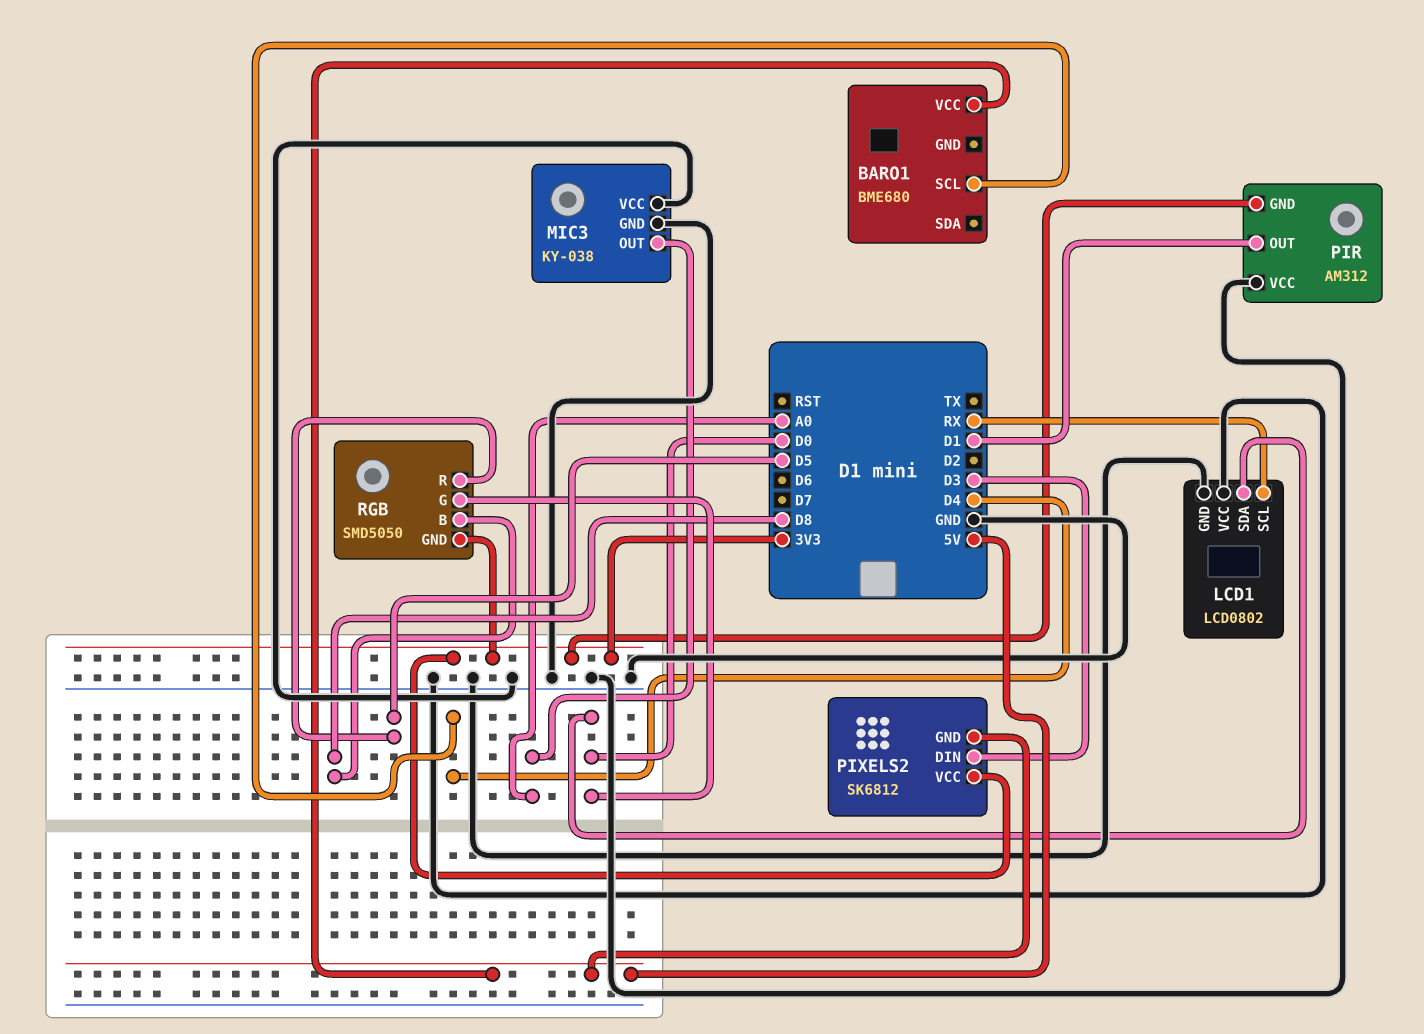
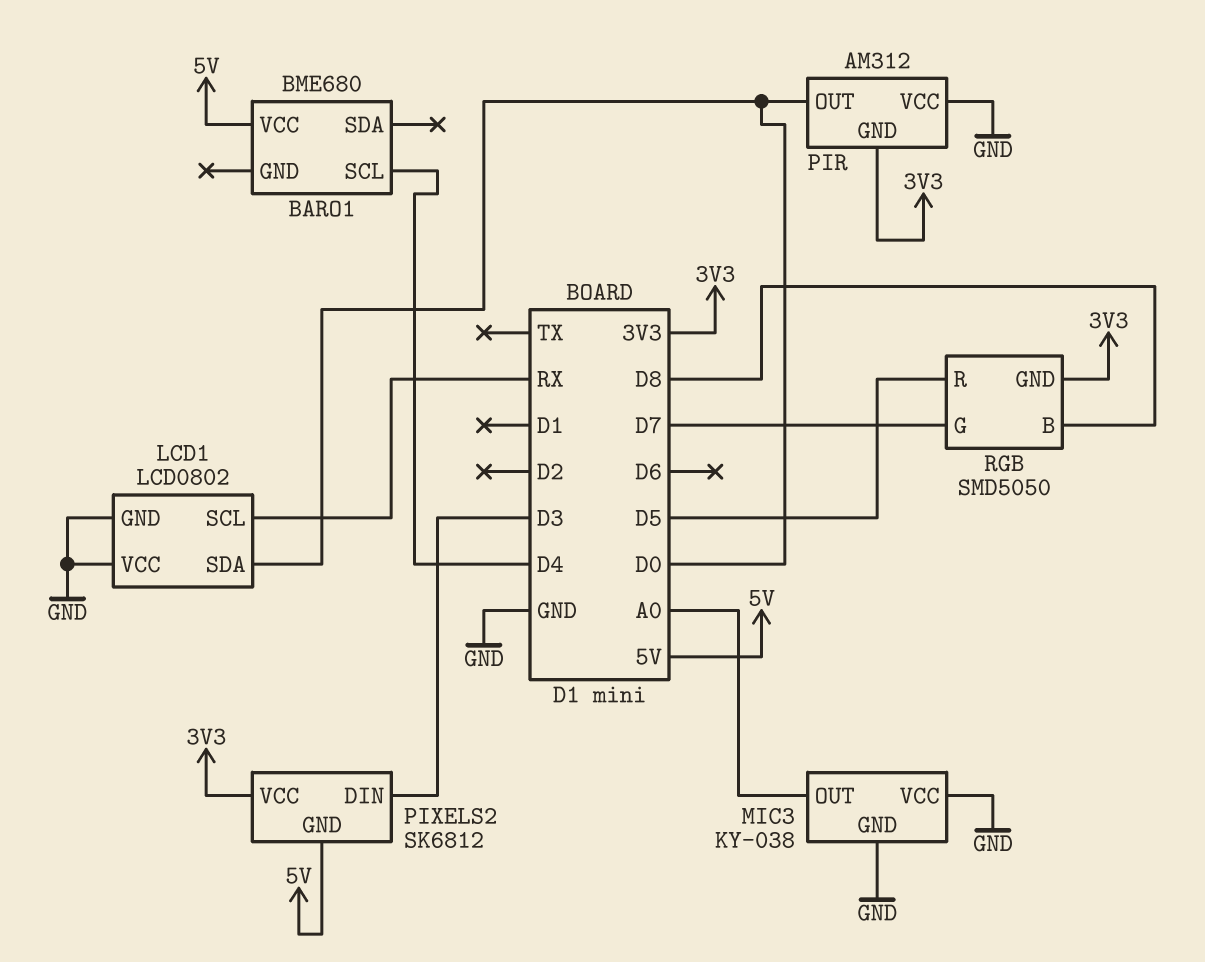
PIR pin OUT: D1 -> D0
RGB pin G: D0 -> D7

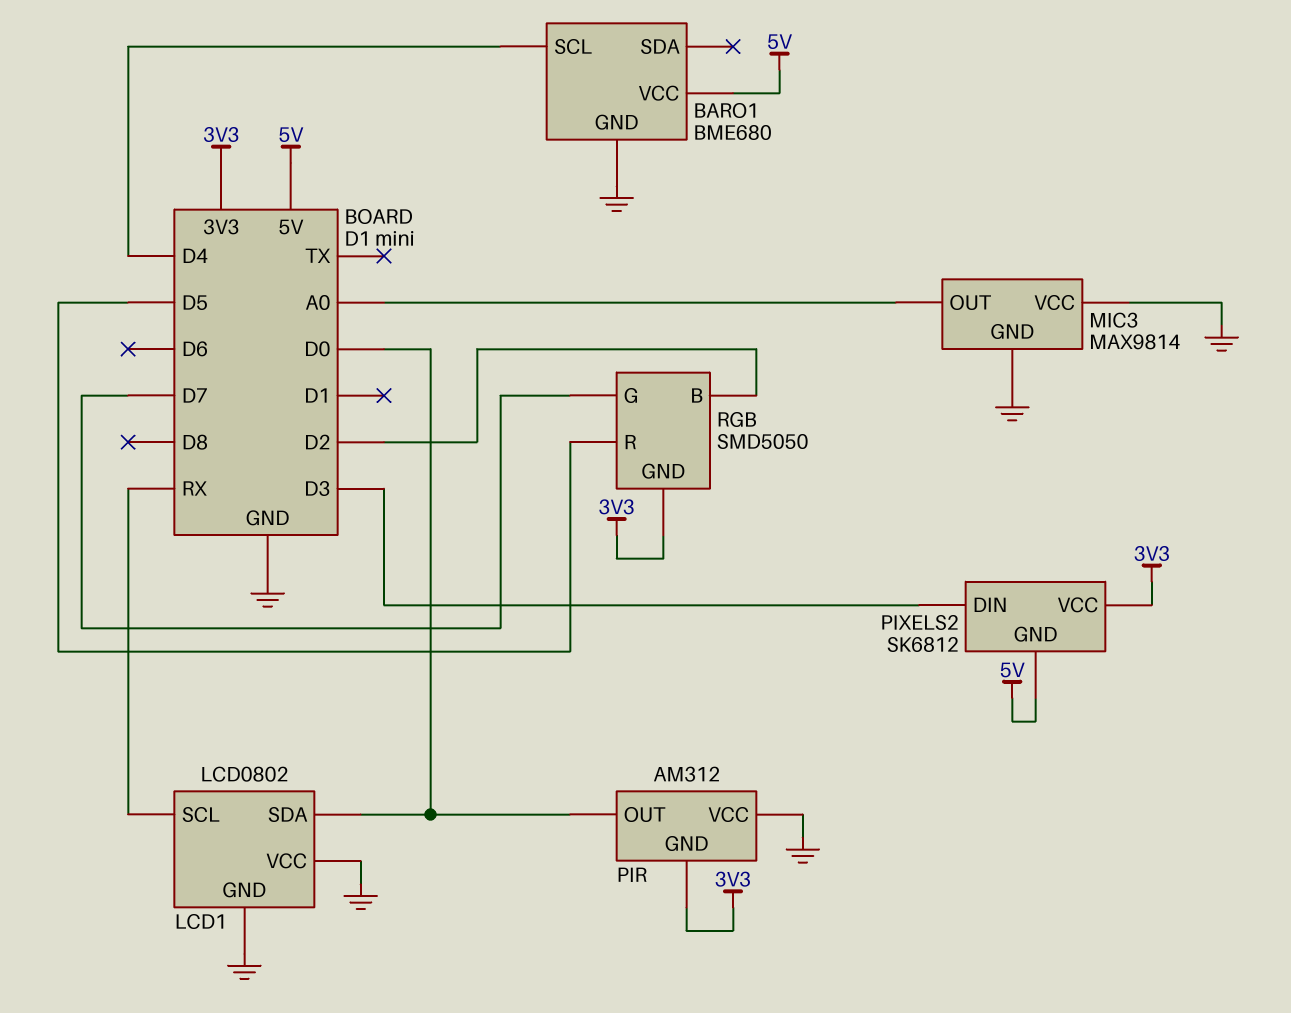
BARO1 pin GND: none -> GND
MIC3: KY-038 -> MAX9814
RGB pin B: D8 -> D2

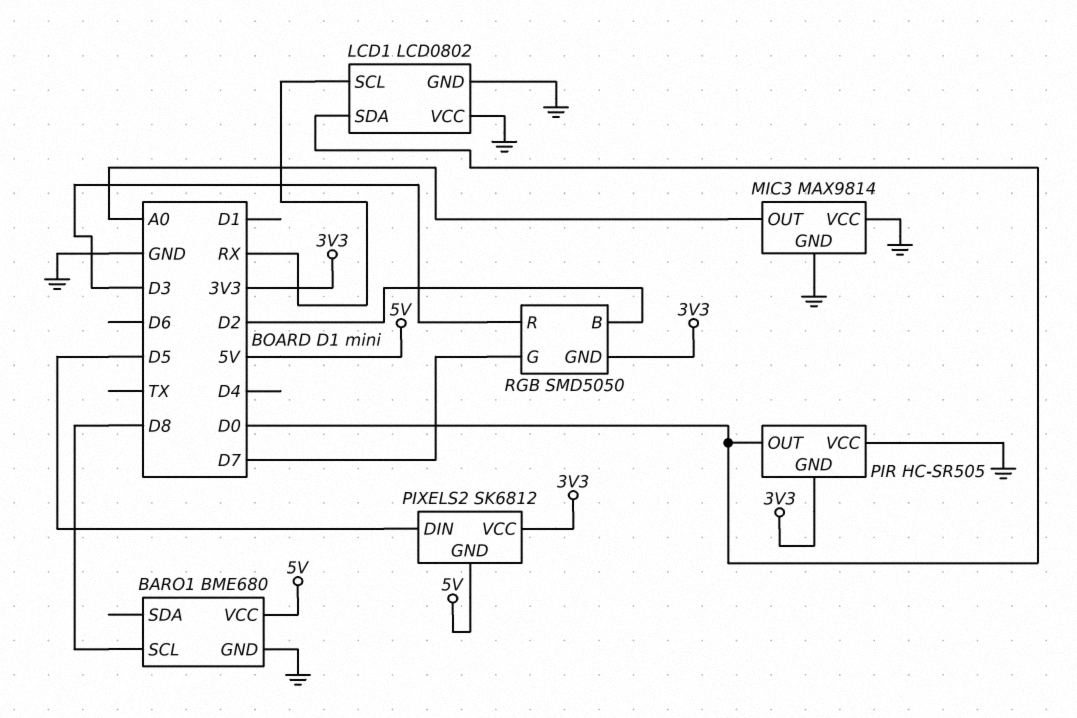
BARO1 pin SCL: D4 -> D8
PIR: AM312 -> HC-SR505
PIXELS2 pin DIN: D3 -> D5
RGB pin R: D5 -> D3

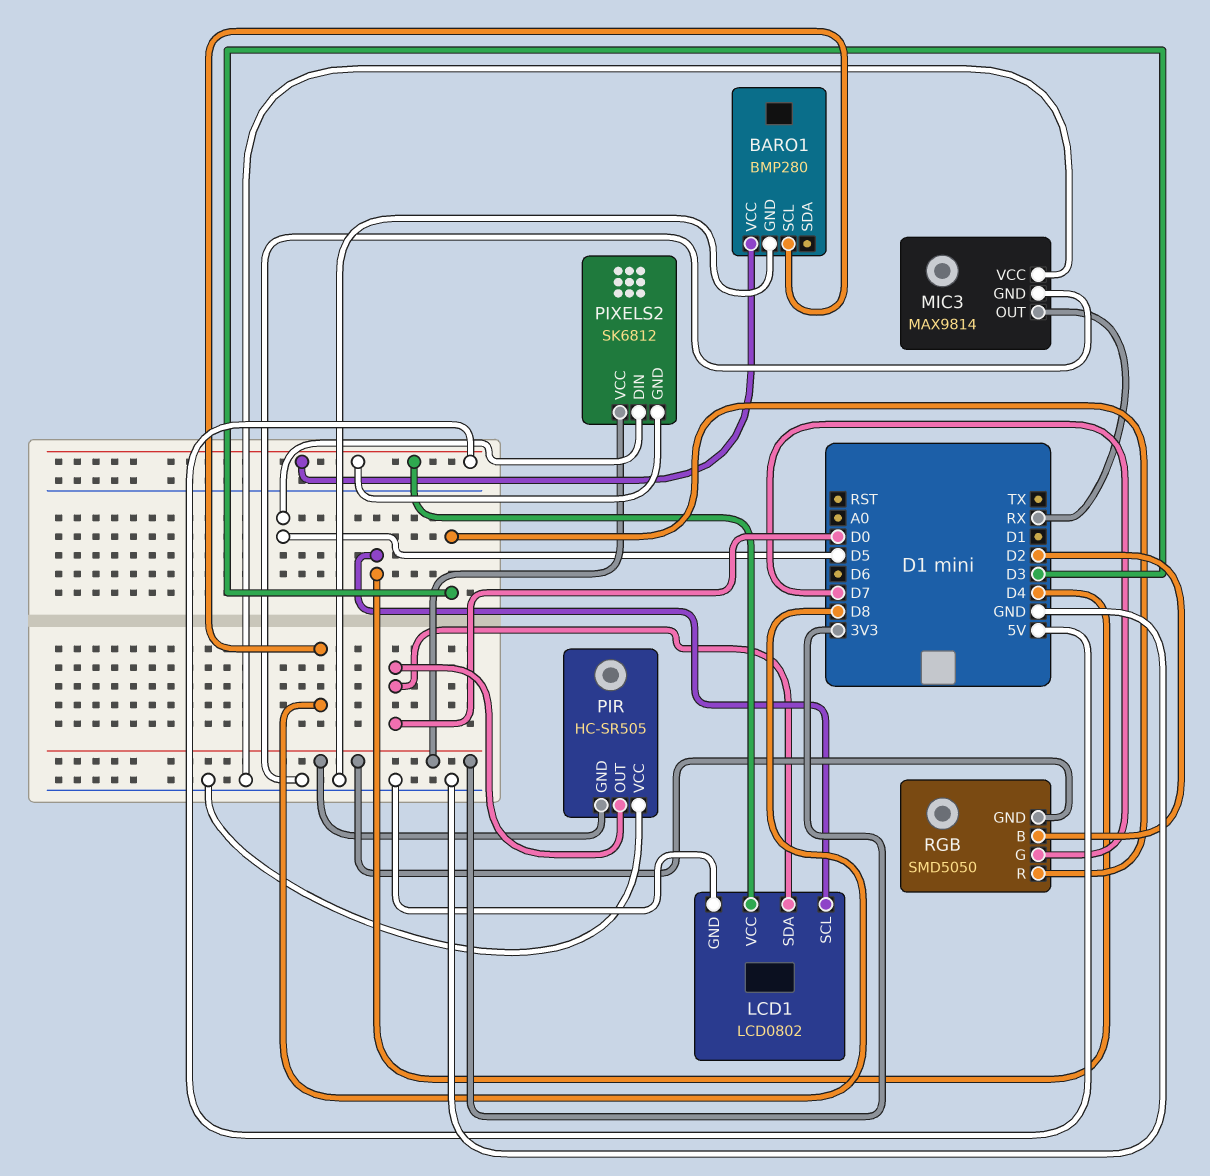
BARO1: BME680 -> BMP280
LCD1 pin SCL: RX -> D4
LCD1 pin VCC: GND -> 5V
MIC3 pin OUT: A0 -> RX

